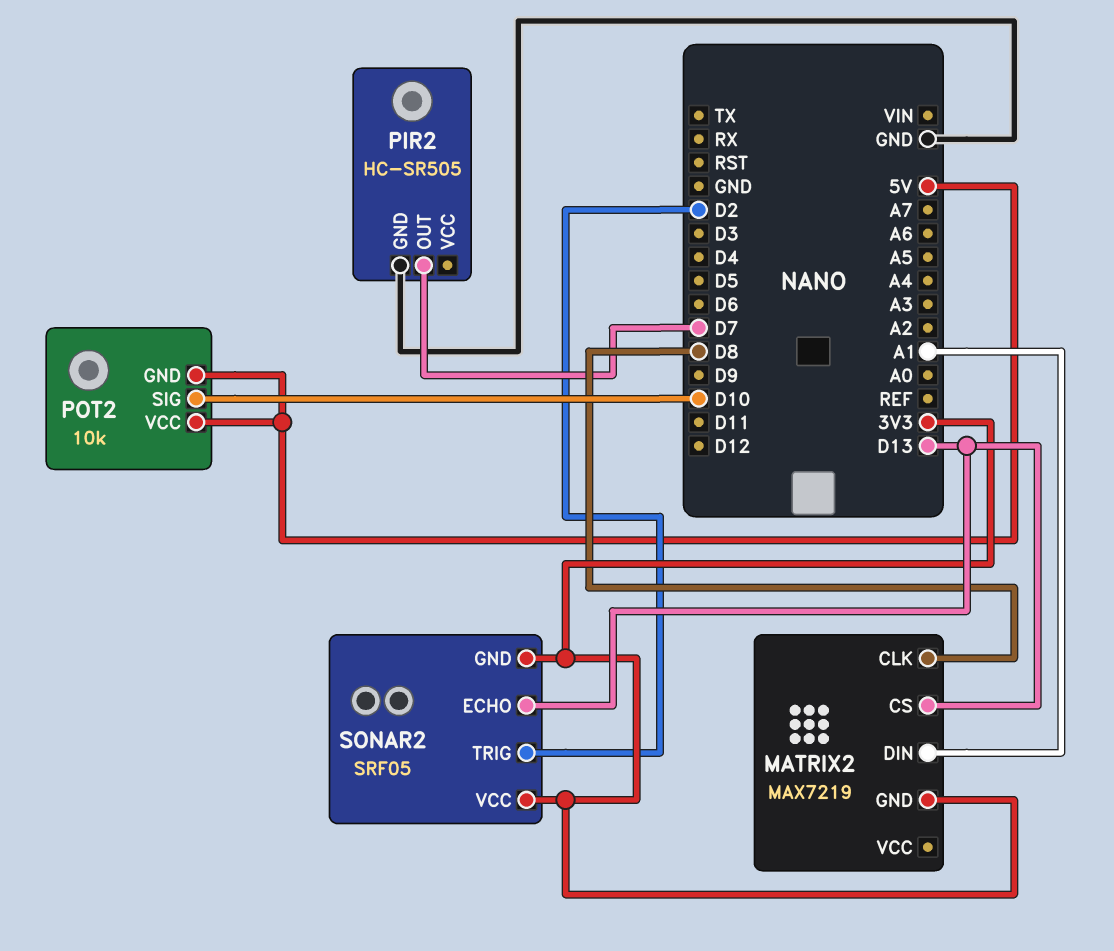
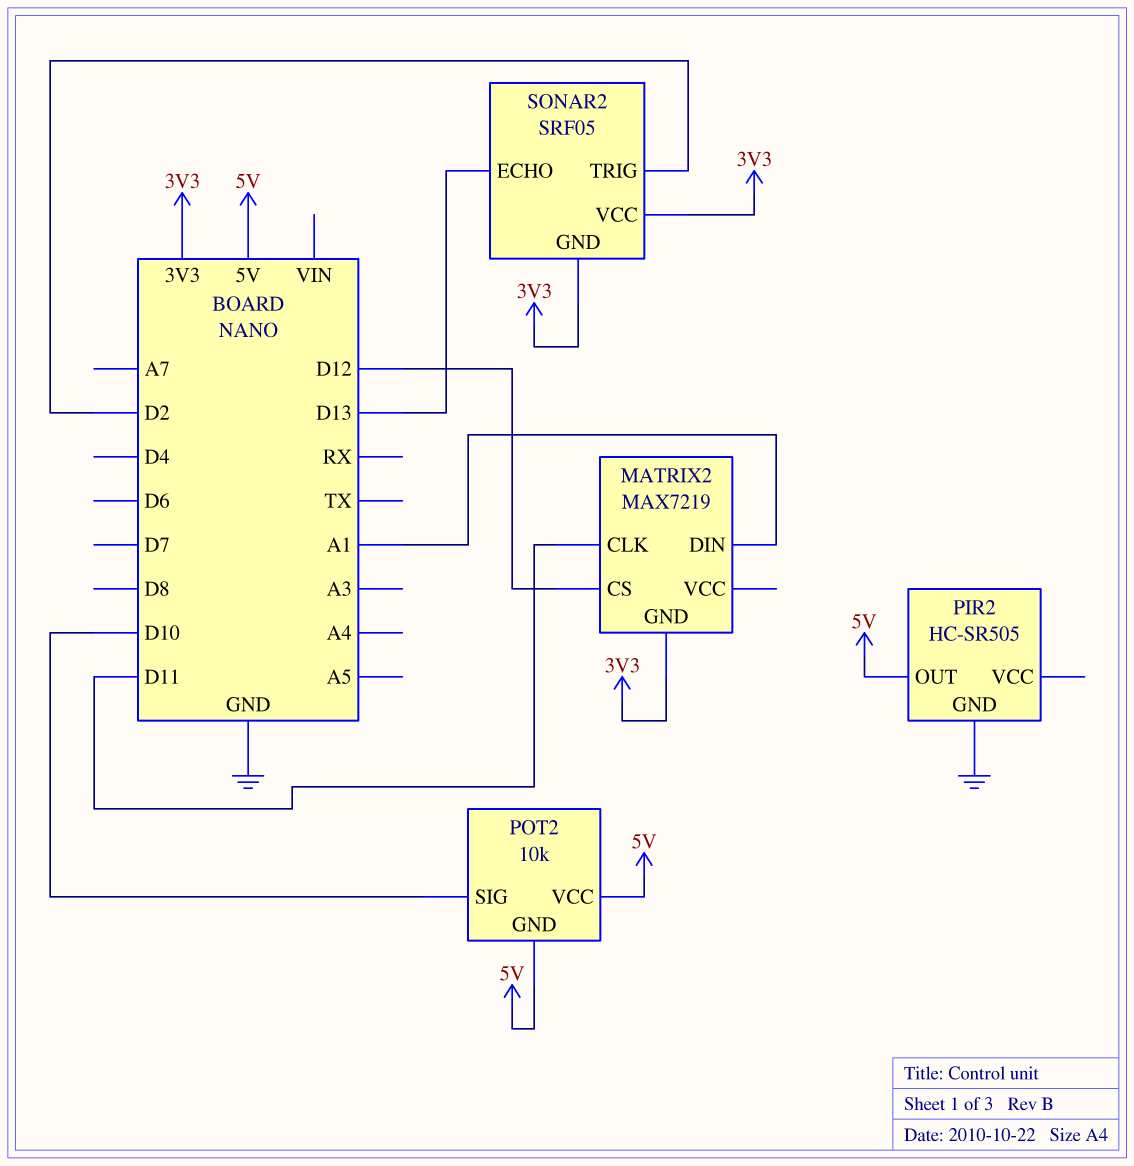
MATRIX2 pin CLK: D8 -> D11
MATRIX2 pin CS: D13 -> D12
PIR2 pin OUT: D7 -> 5V

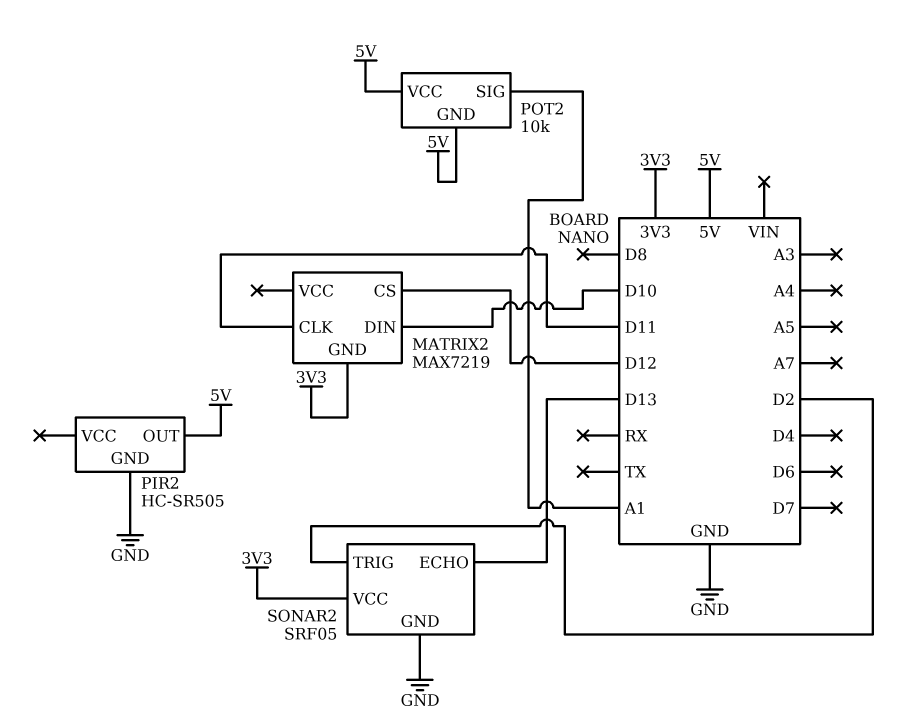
MATRIX2 pin DIN: A1 -> D10
POT2 pin SIG: D10 -> A1
SONAR2 pin GND: 3V3 -> GND

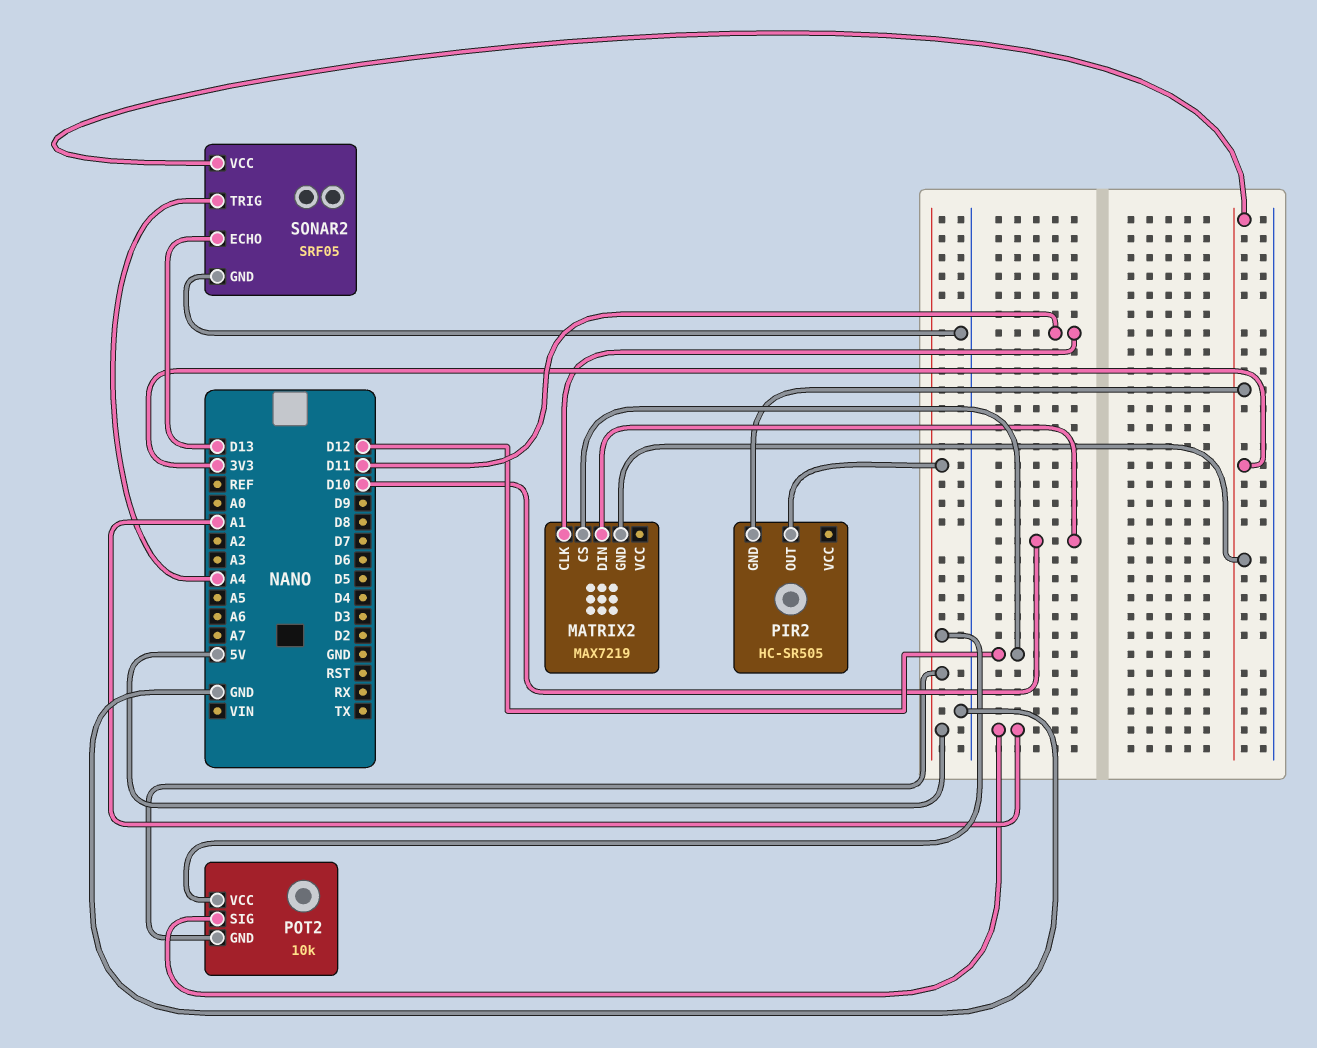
PIR2 pin GND: GND -> 3V3
SONAR2 pin TRIG: D2 -> A4

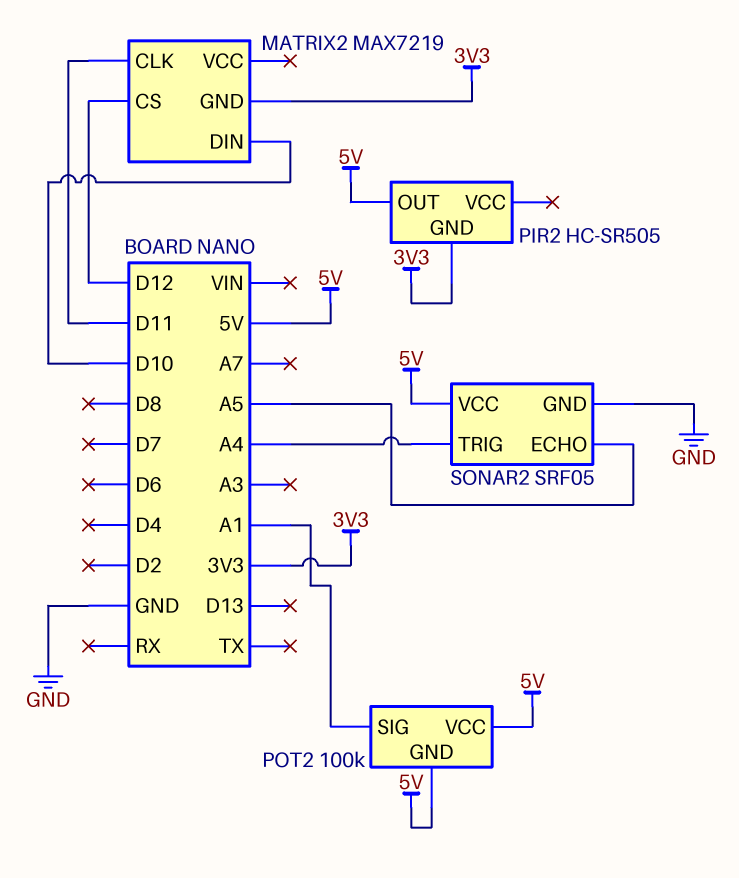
POT2: 10k -> 100k
SONAR2 pin ECHO: D13 -> A5
SONAR2 pin VCC: 3V3 -> 5V

